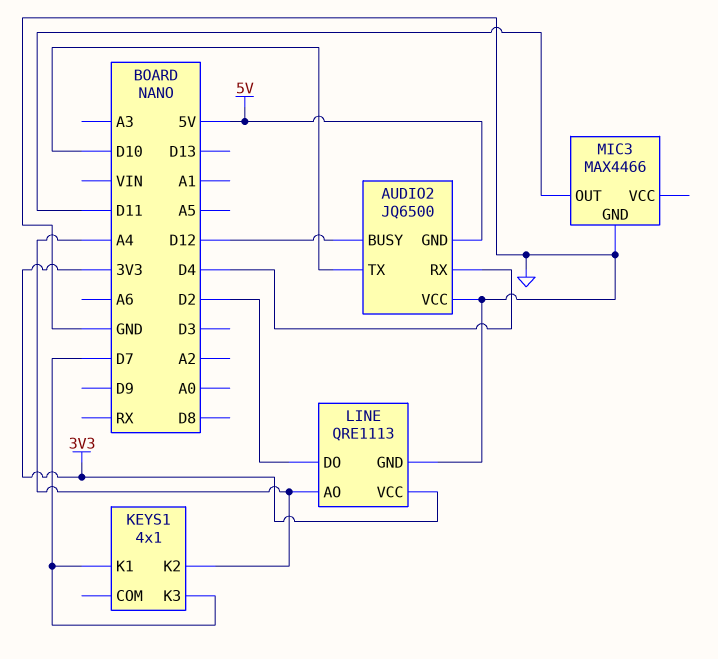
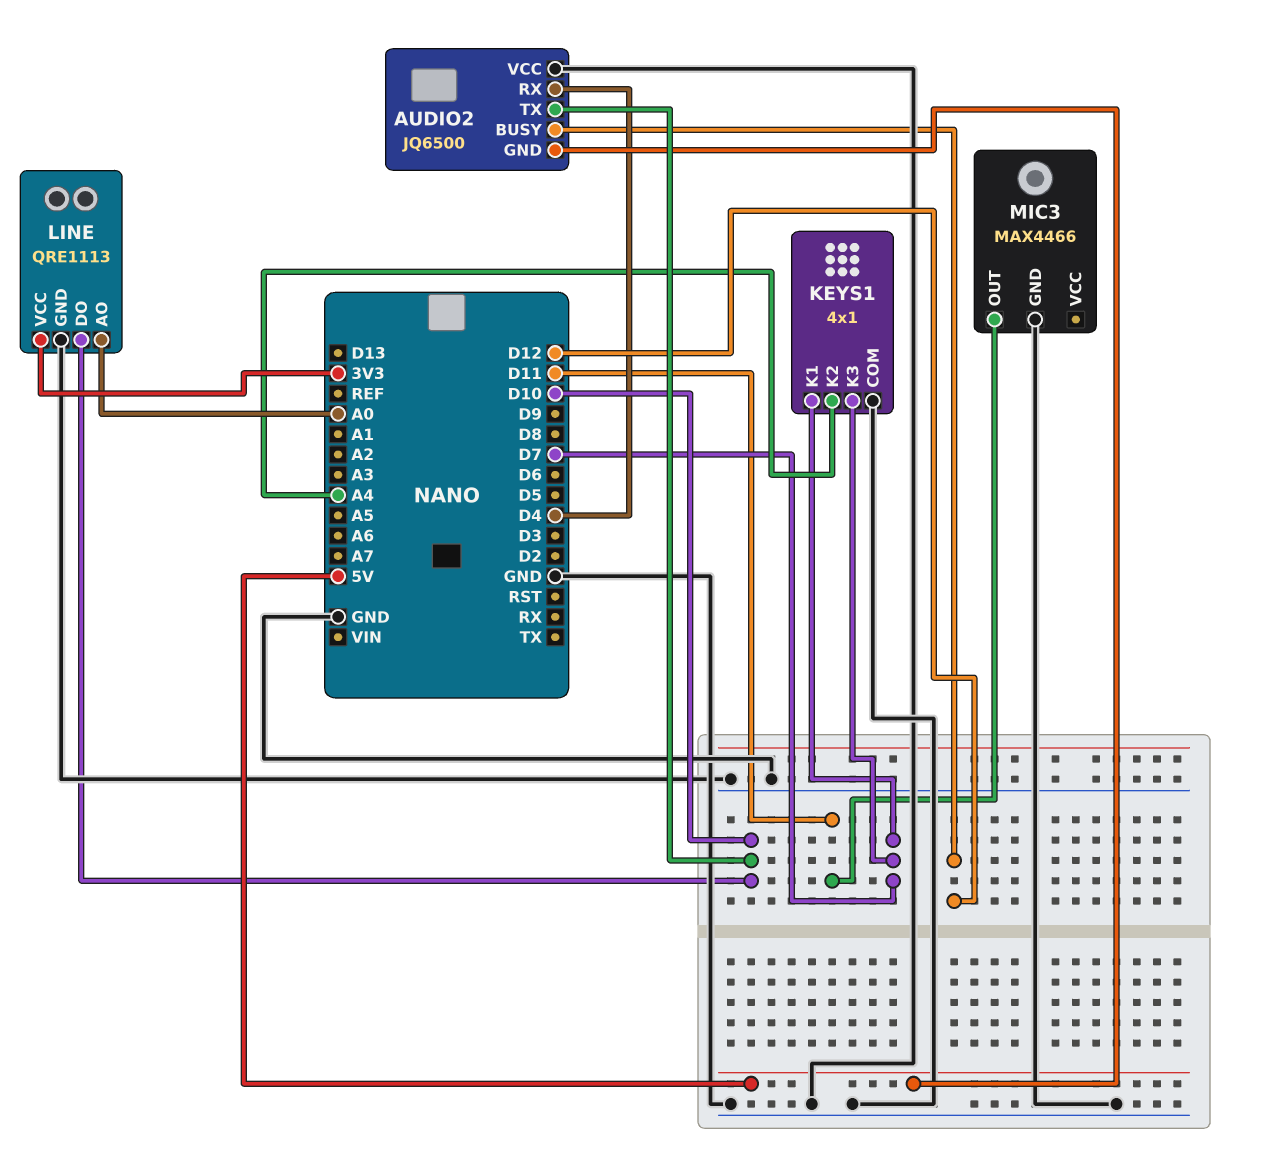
KEYS1 pin COM: none -> GND
LINE pin AO: A4 -> A0
LINE pin DO: D2 -> D10

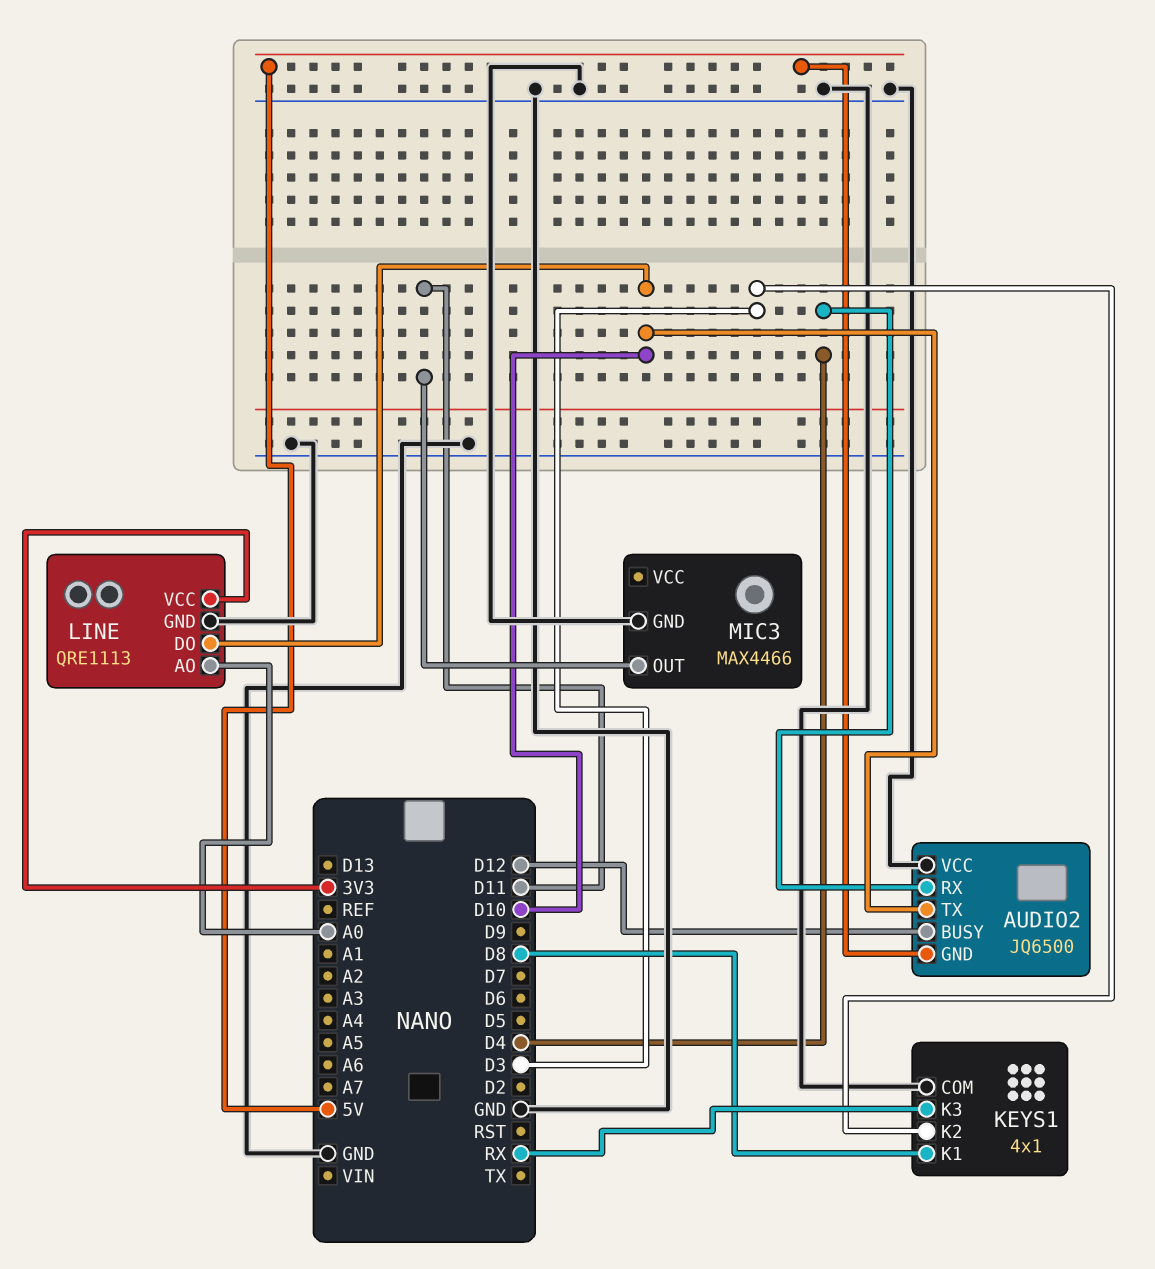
KEYS1 pin K1: D7 -> D8
KEYS1 pin K2: A4 -> D3
KEYS1 pin K3: D7 -> RX

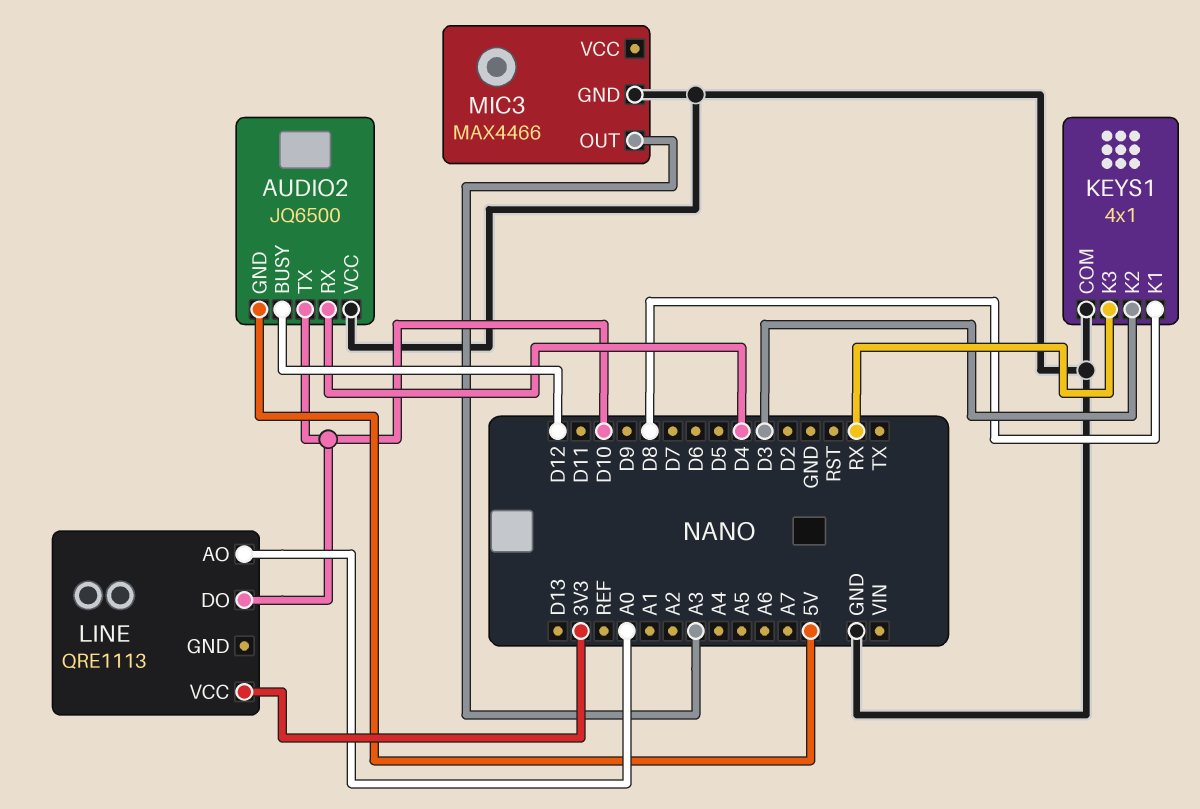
LINE pin GND: GND -> none
MIC3 pin OUT: D11 -> A3

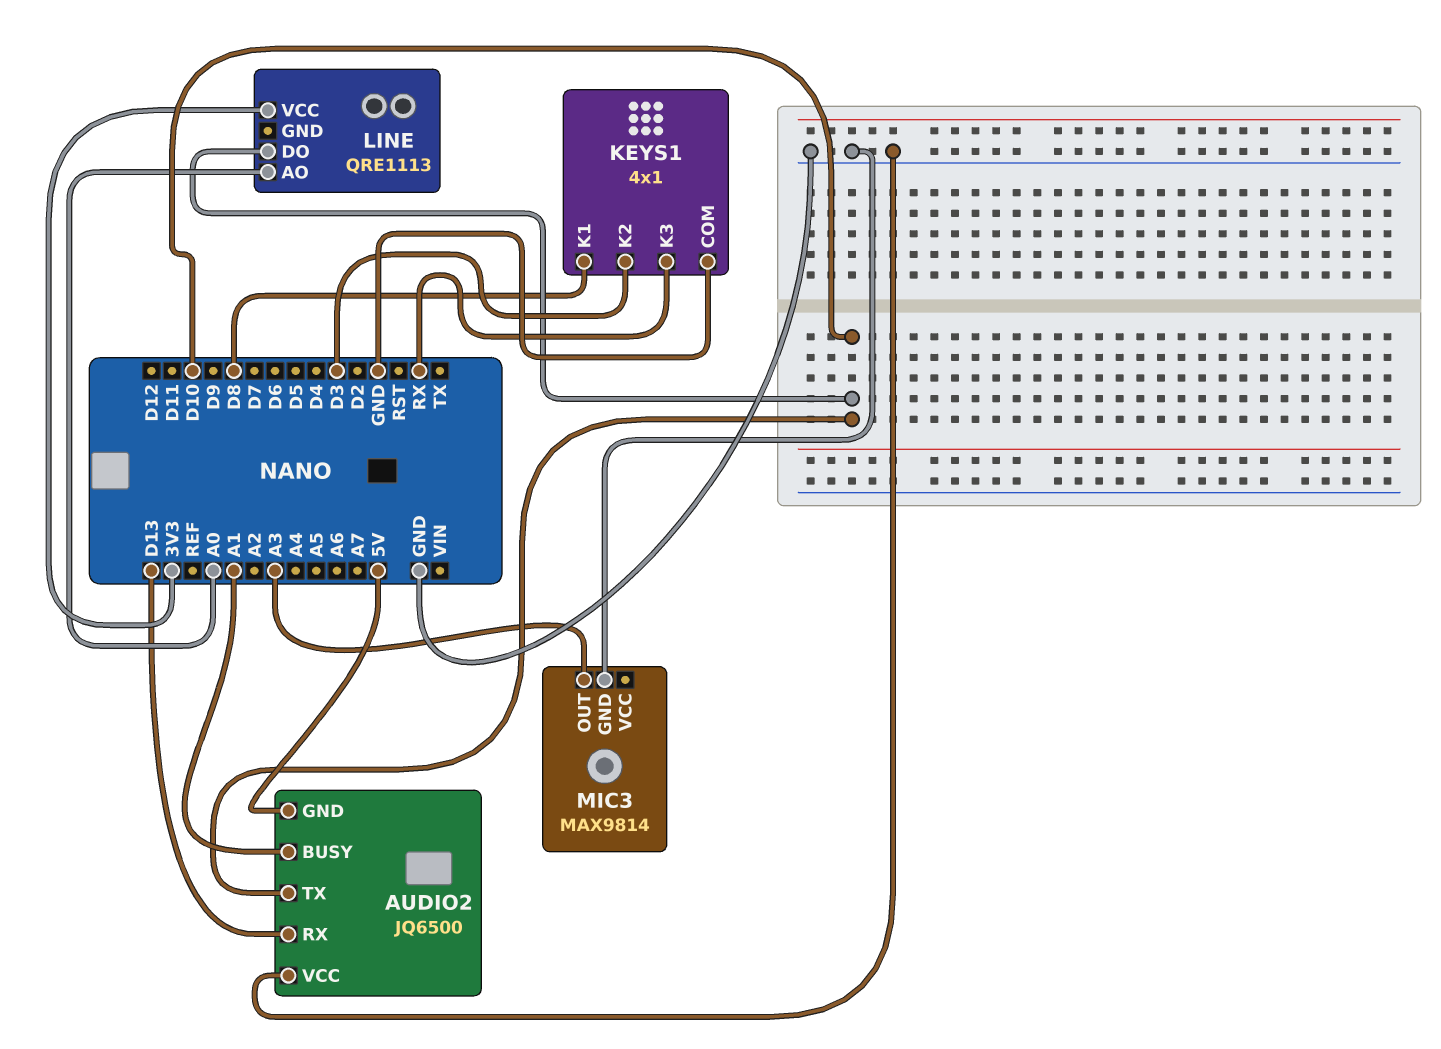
AUDIO2 pin BUSY: D12 -> A1
AUDIO2 pin RX: D4 -> D13
MIC3: MAX4466 -> MAX9814

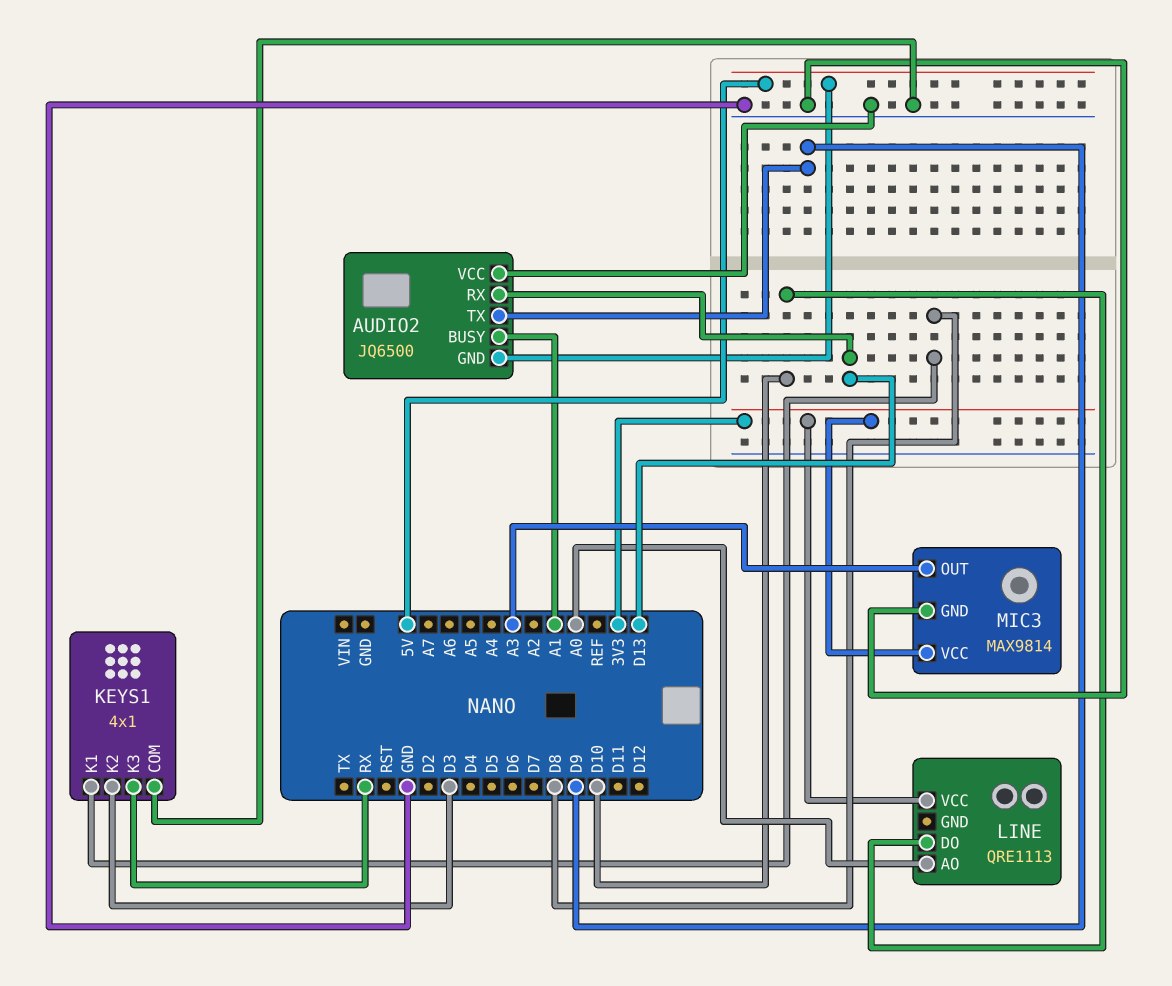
AUDIO2 pin TX: D10 -> D9
MIC3 pin VCC: none -> 3V3

